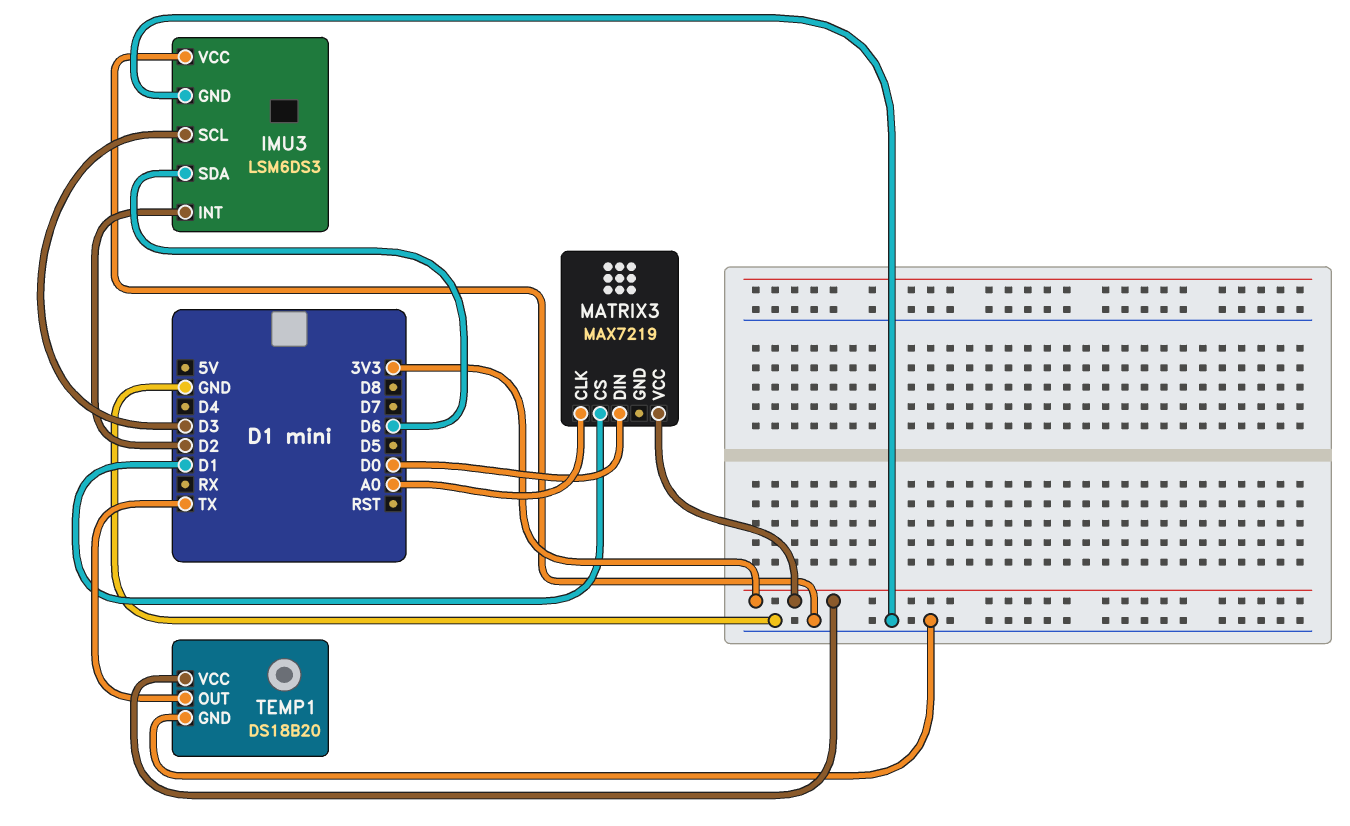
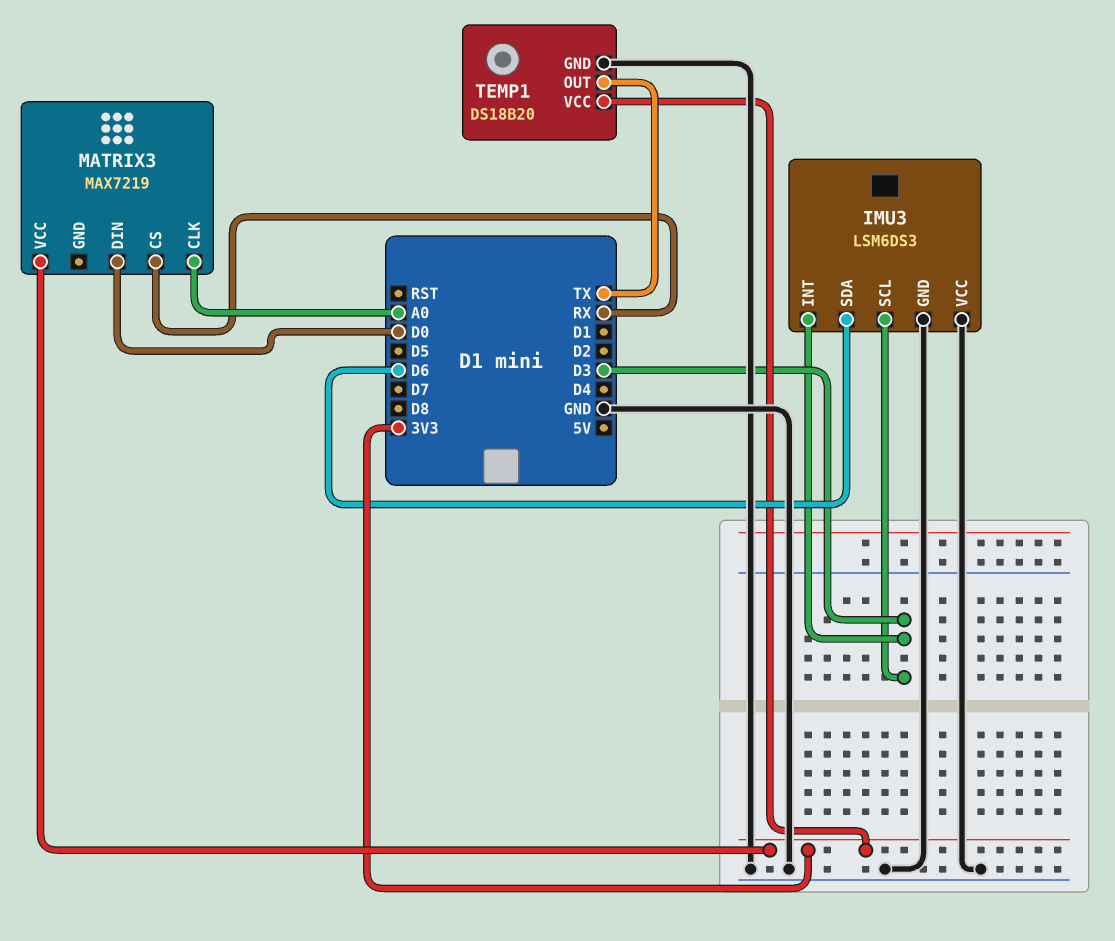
IMU3 pin INT: D2 -> D3
MATRIX3 pin CS: D1 -> RX

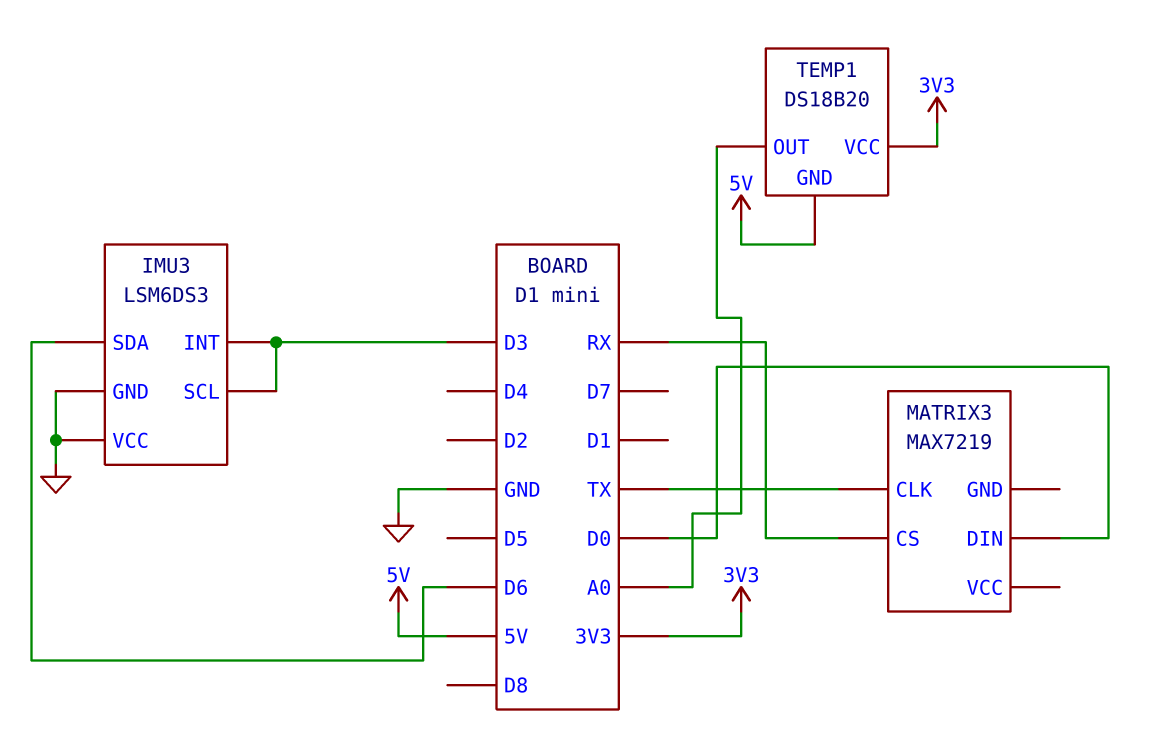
MATRIX3 pin CLK: A0 -> TX
MATRIX3 pin VCC: 3V3 -> none
TEMP1 pin GND: GND -> 5V
TEMP1 pin OUT: TX -> A0

